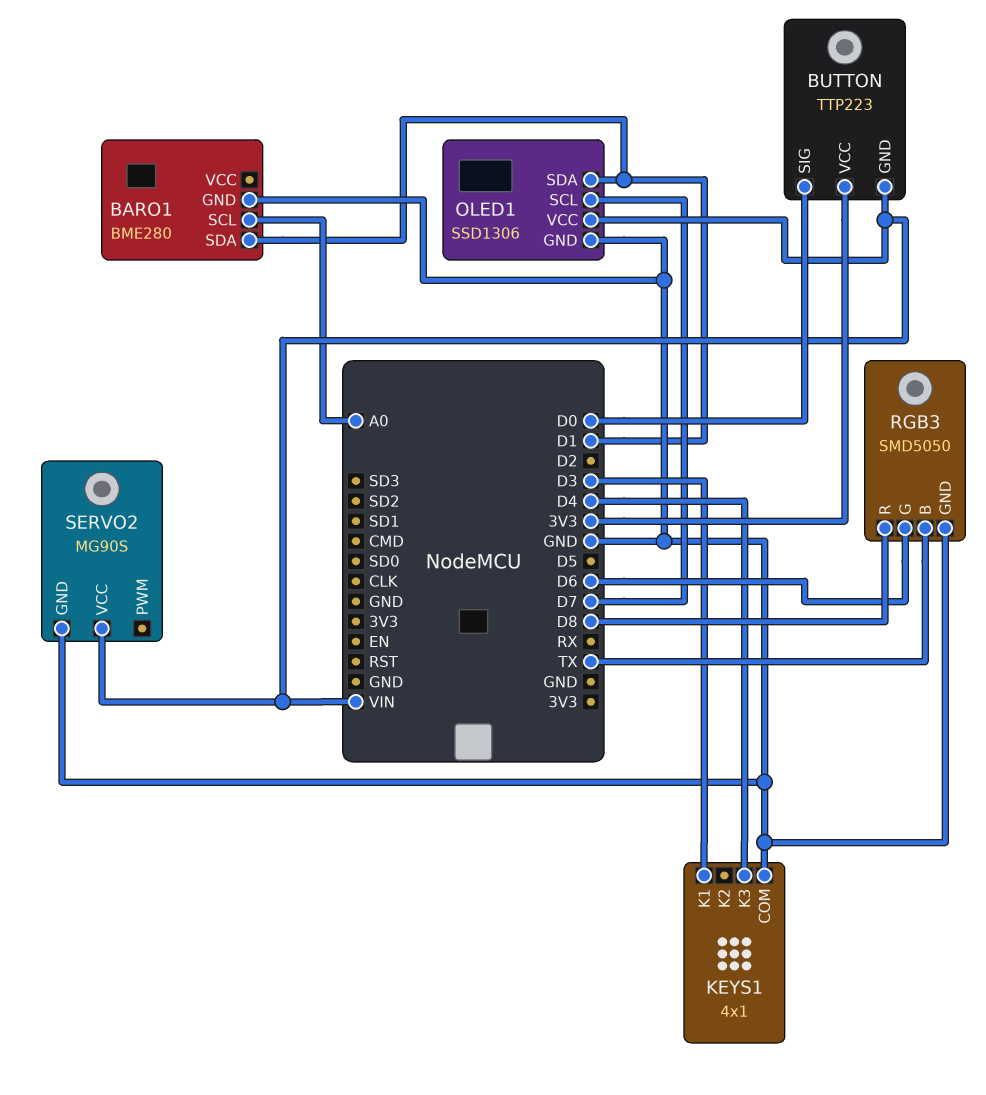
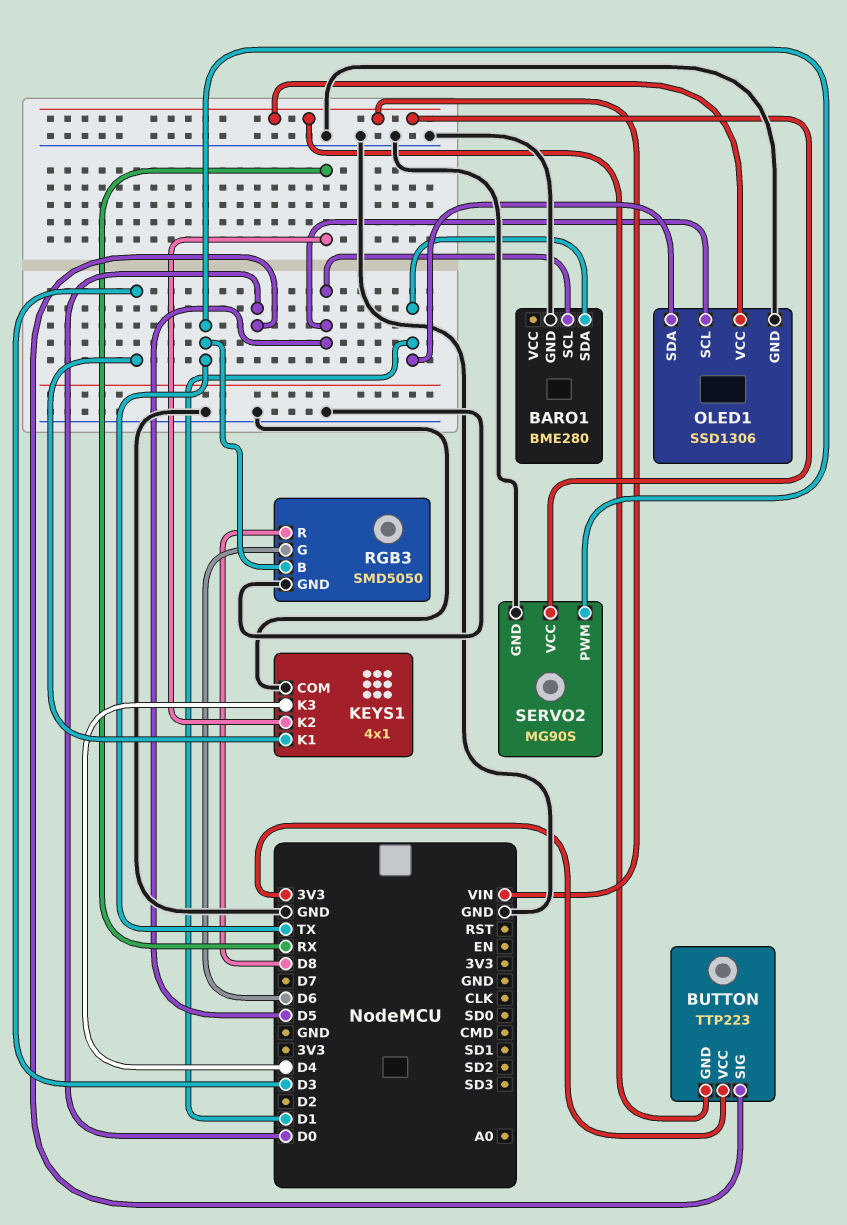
BARO1 pin SCL: A0 -> D5
KEYS1 pin K2: none -> RX
OLED1 pin SCL: D7 -> D5
SERVO2 pin PWM: none -> TX

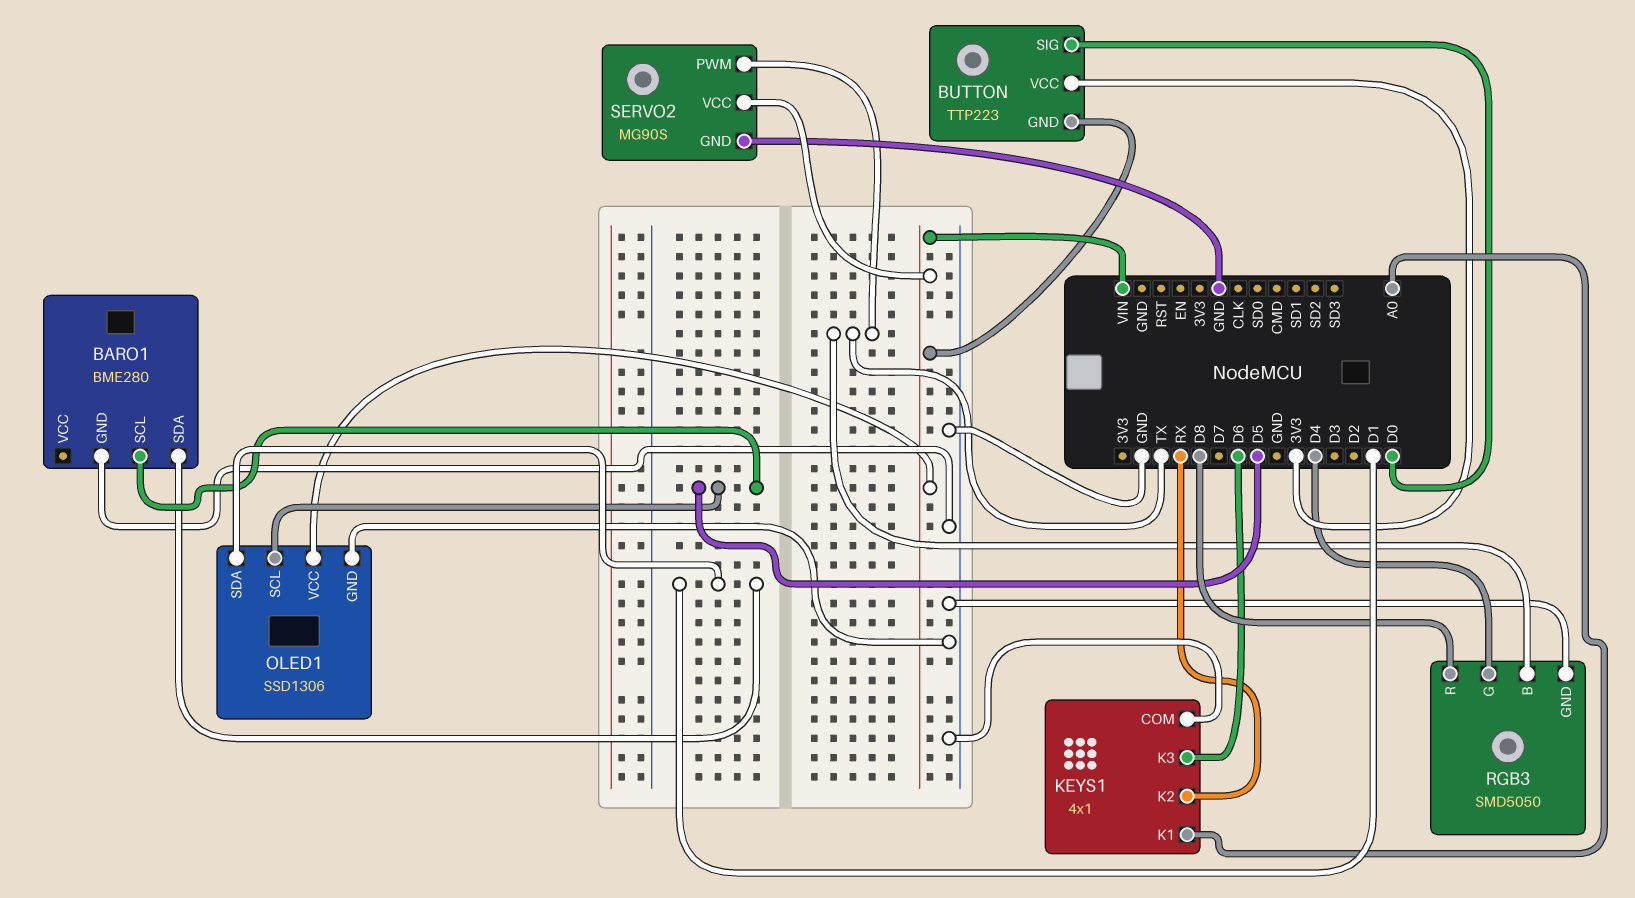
KEYS1 pin K1: D3 -> A0
KEYS1 pin K3: D4 -> D6
RGB3 pin G: D6 -> D4

